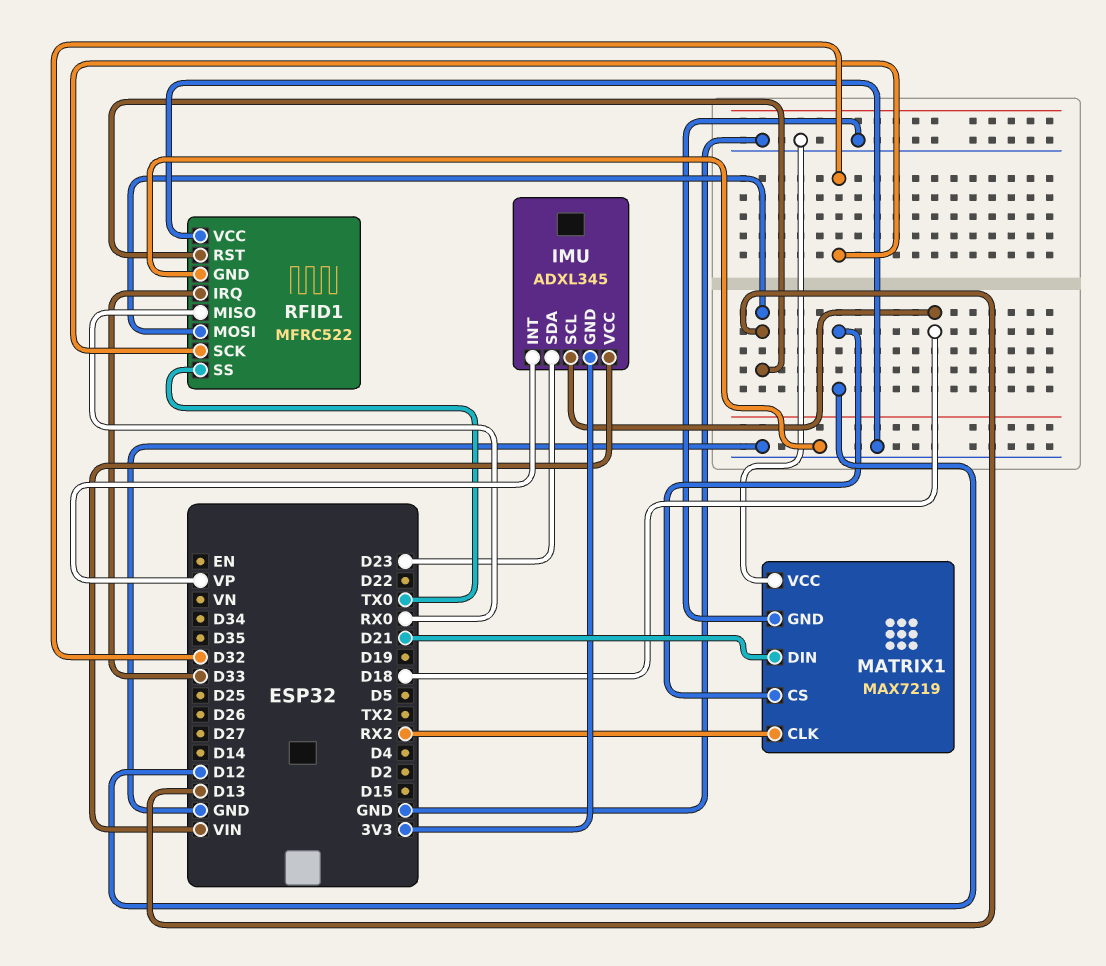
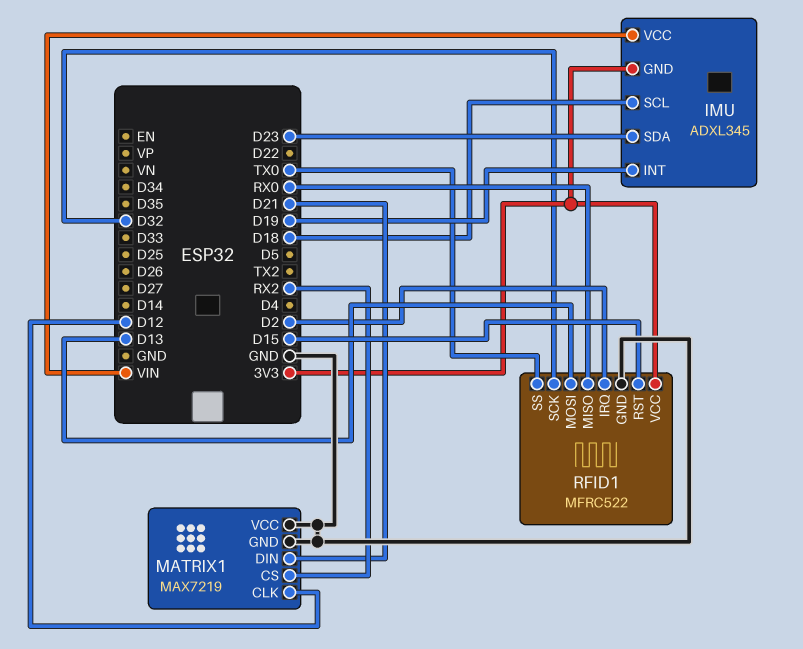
IMU pin INT: VP -> D19
MATRIX1 pin CLK: RX2 -> D12
MATRIX1 pin CS: D12 -> RX2
RFID1 pin IRQ: D33 -> D2
RFID1 pin RST: D13 -> D15
RFID1 pin VCC: GND -> 3V3

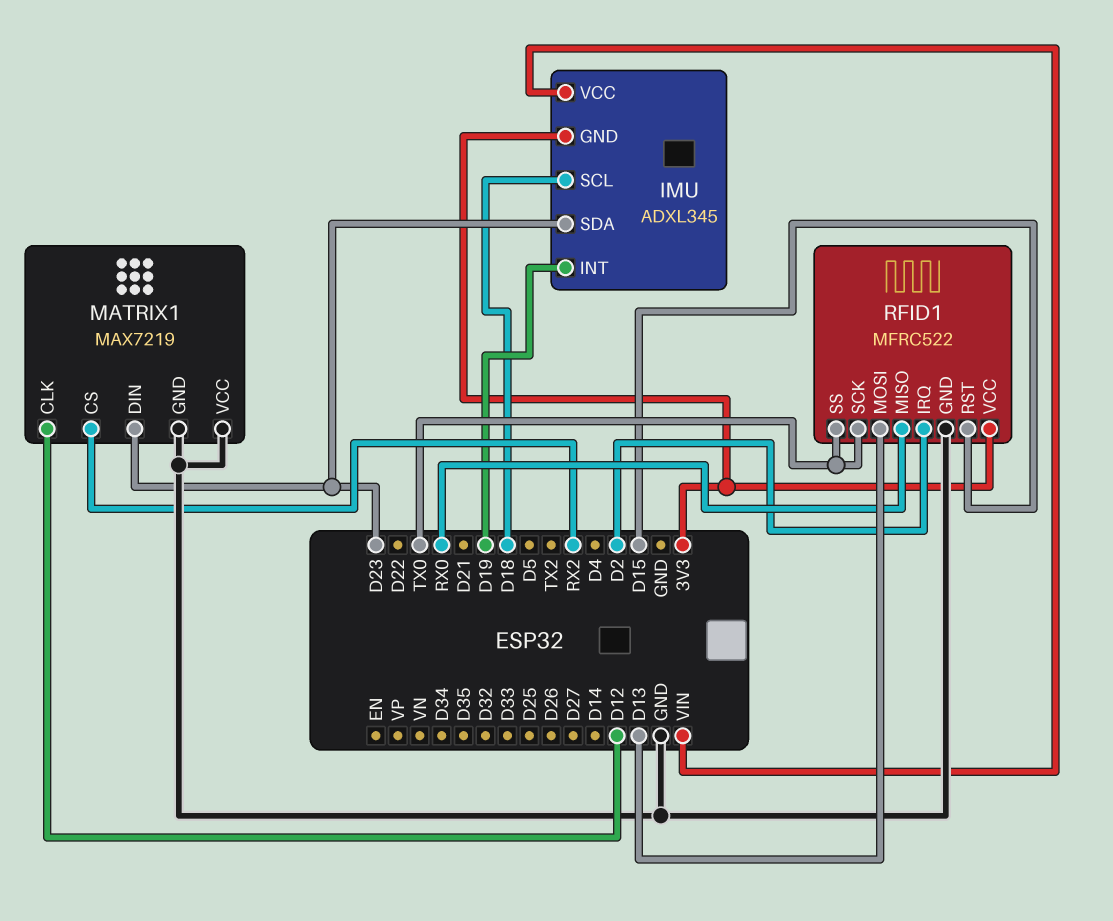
MATRIX1 pin DIN: D21 -> D23
RFID1 pin SCK: D32 -> TX0

